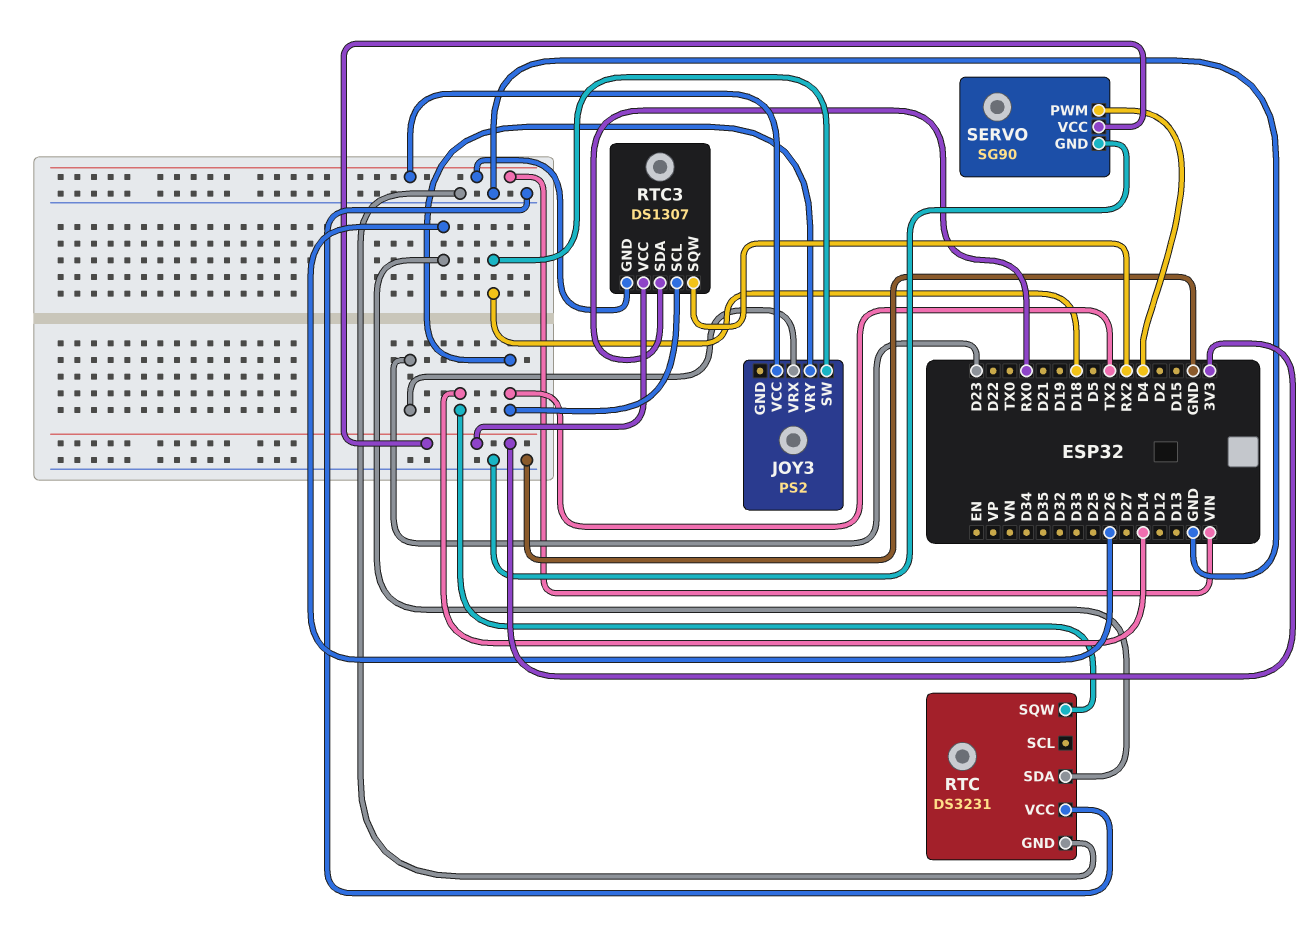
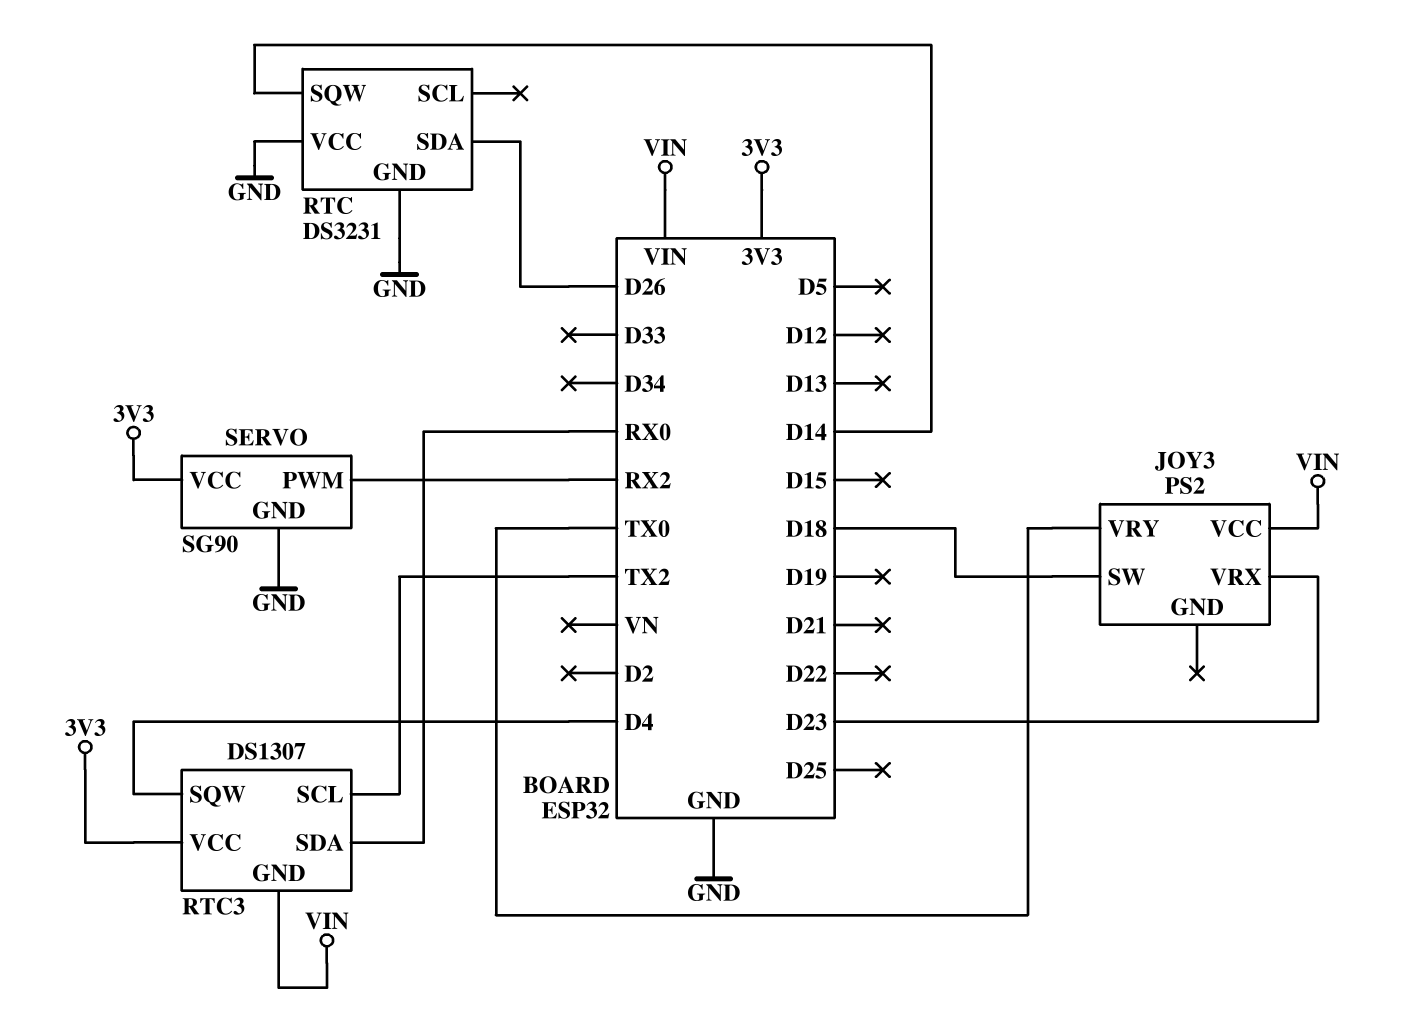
JOY3 pin VRY: TX2 -> TX0
RTC3 pin SQW: RX2 -> D4
SERVO pin PWM: D4 -> RX2

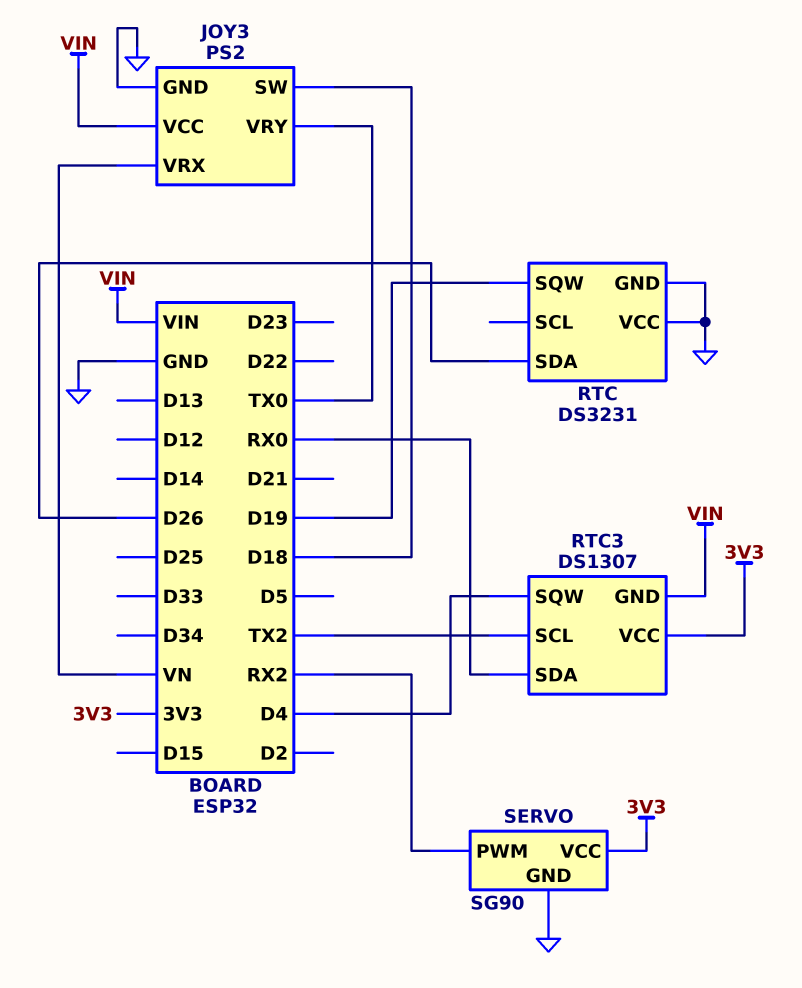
JOY3 pin GND: none -> GND
JOY3 pin VRX: D23 -> VN
RTC pin SQW: D14 -> D19

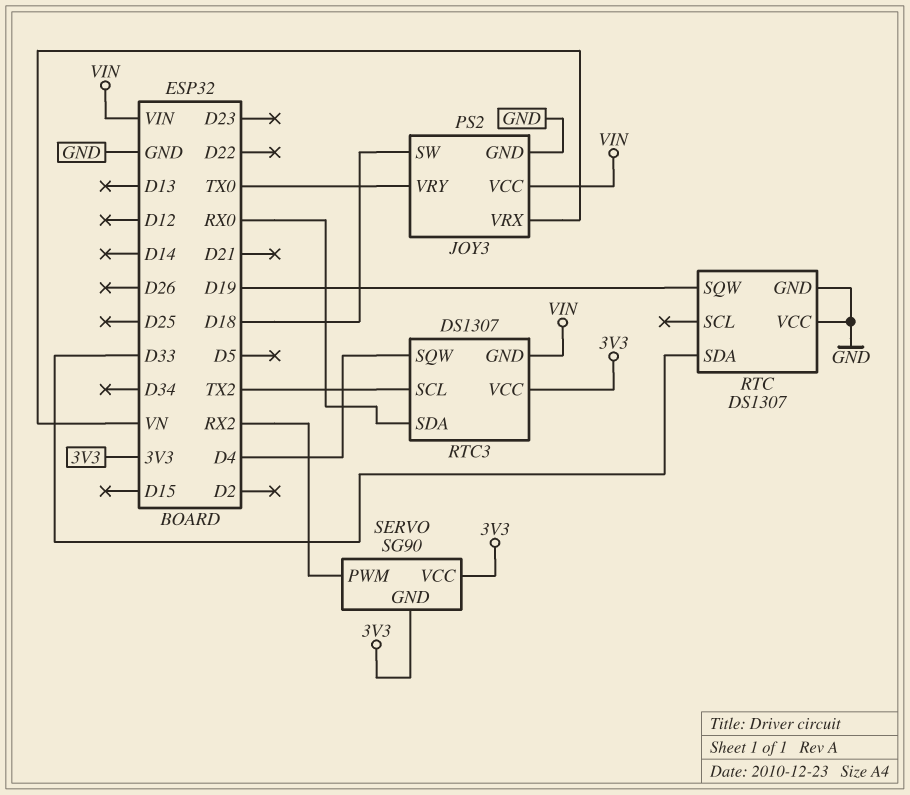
RTC: DS3231 -> DS1307
RTC pin SDA: D26 -> D33
SERVO pin GND: GND -> 3V3

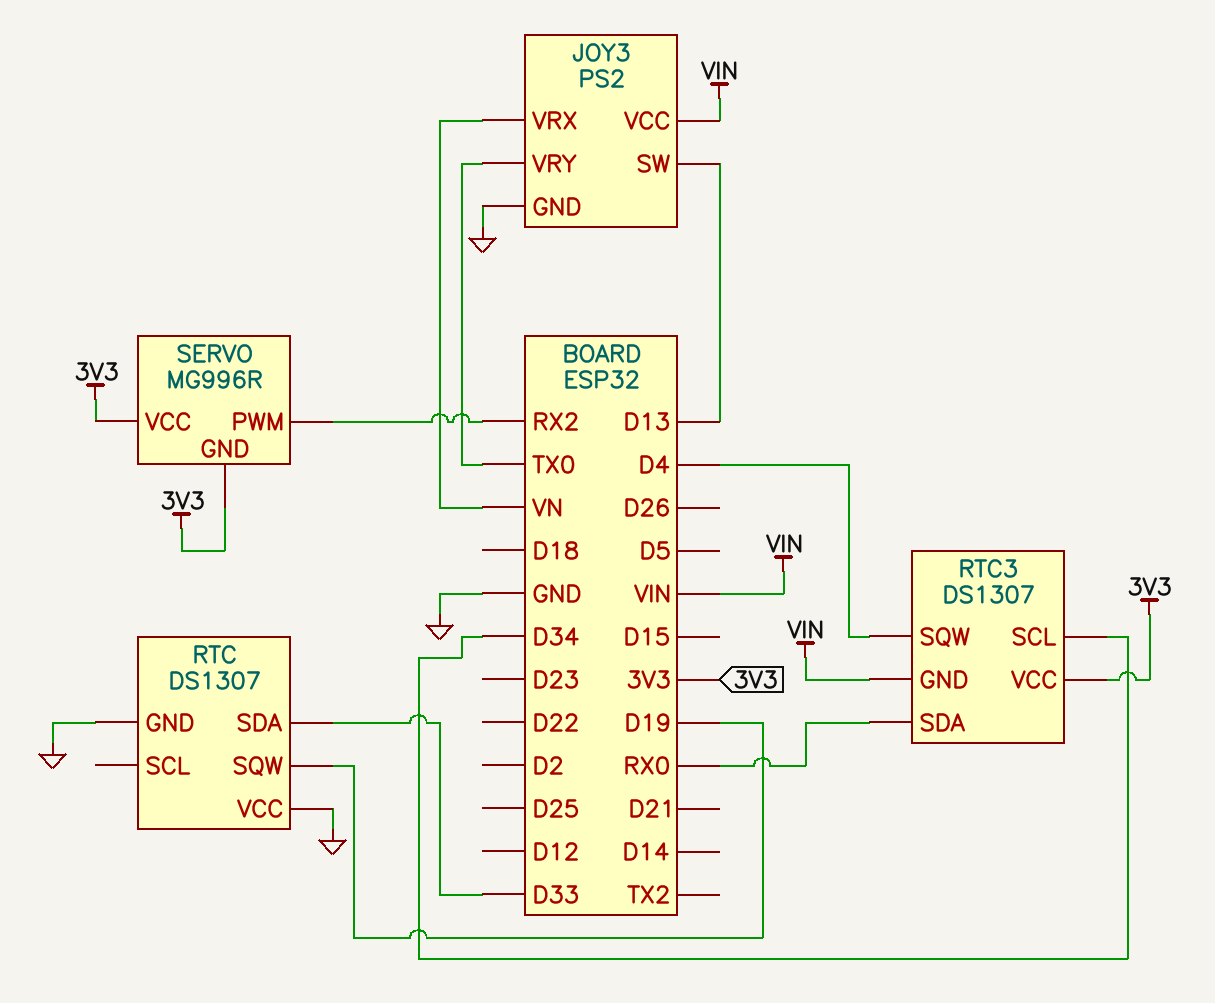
JOY3 pin SW: D18 -> D13
RTC3 pin SCL: TX2 -> D34
SERVO: SG90 -> MG996R

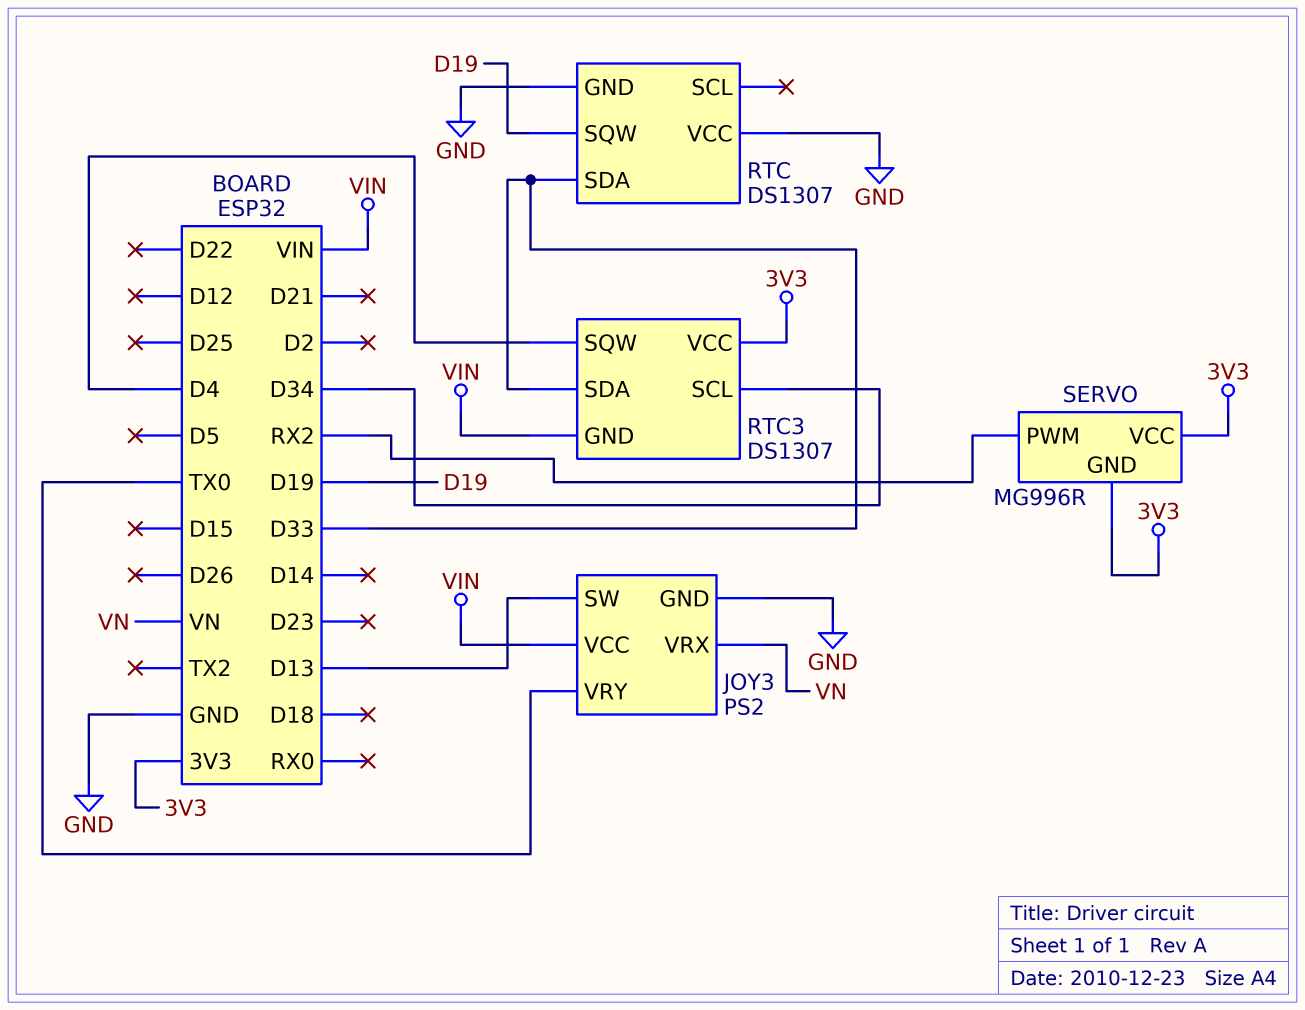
RTC3 pin SDA: RX0 -> D33

